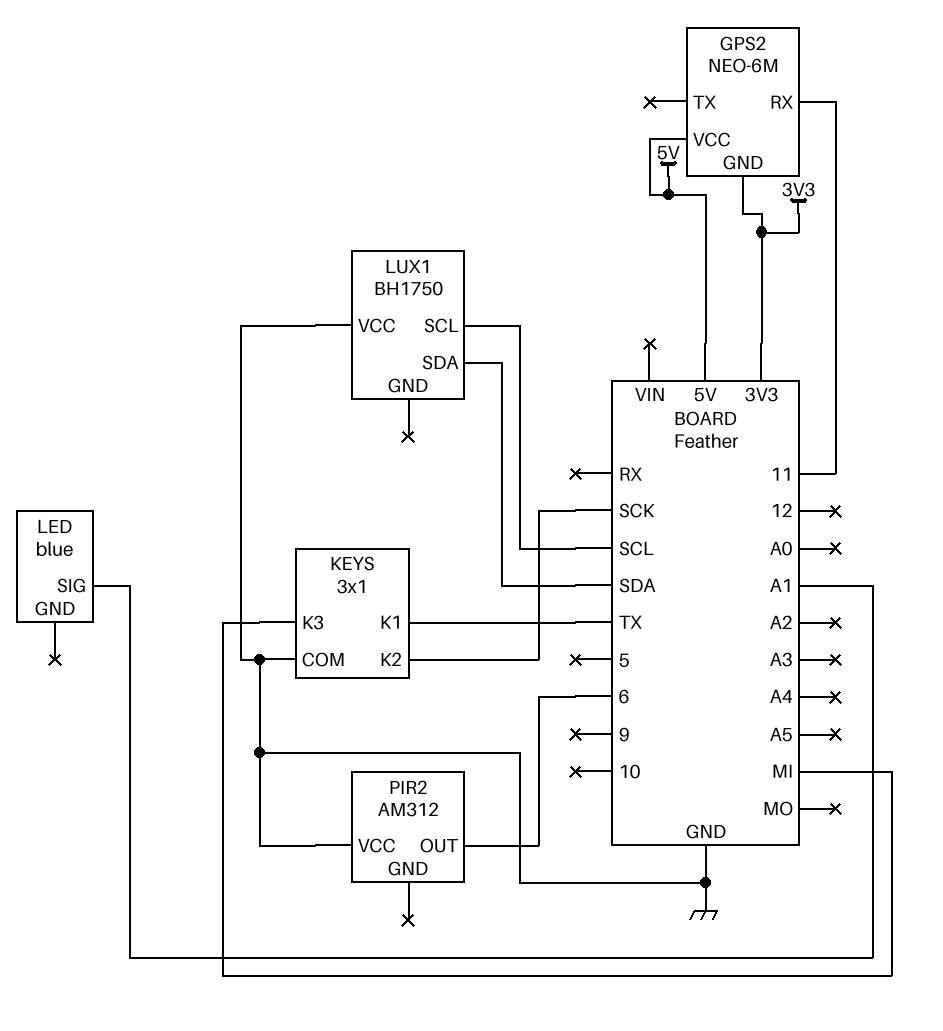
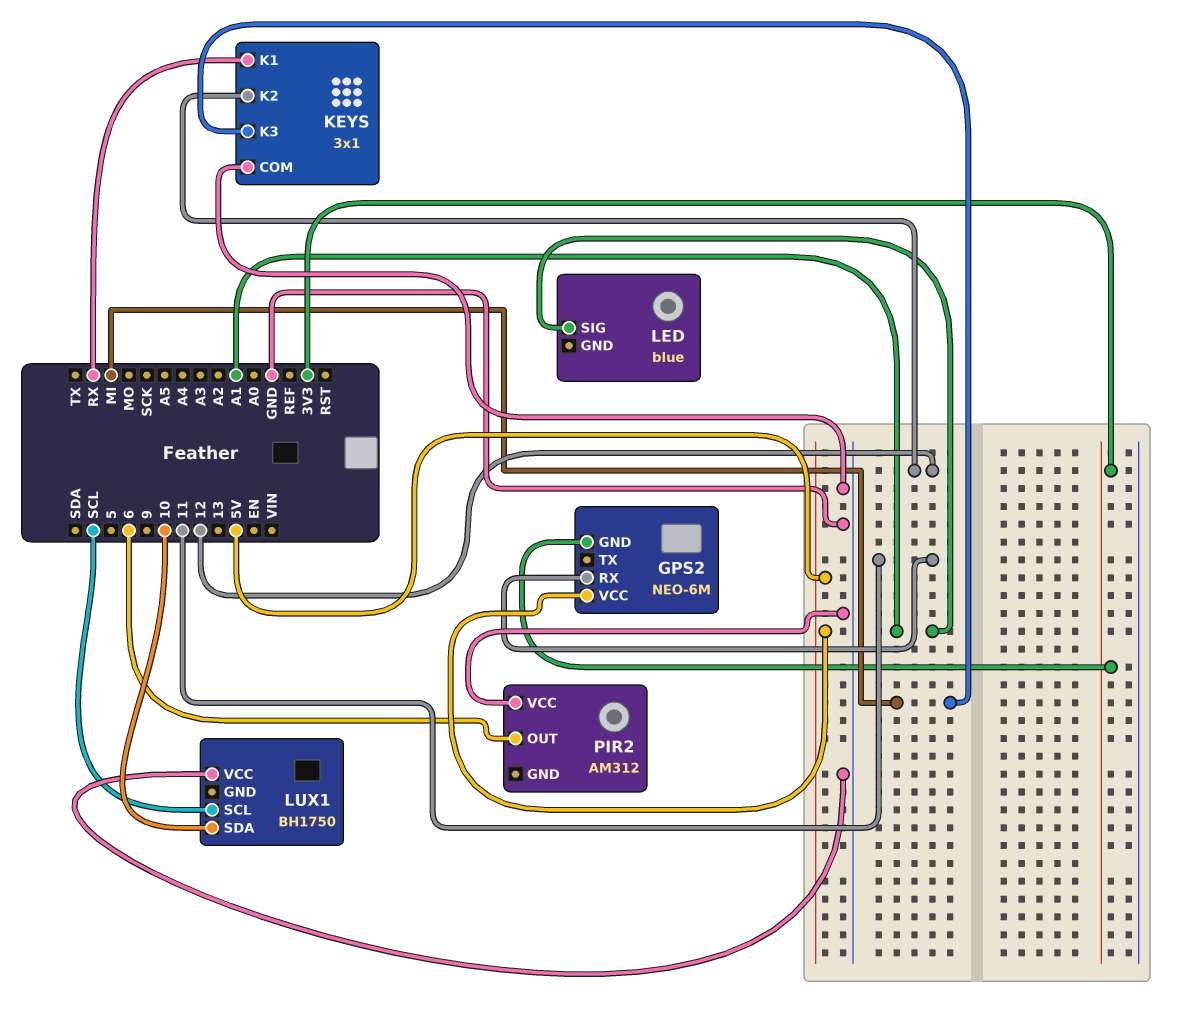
KEYS pin K1: TX -> RX
KEYS pin K2: SCK -> 12
LUX1 pin SDA: SDA -> 10

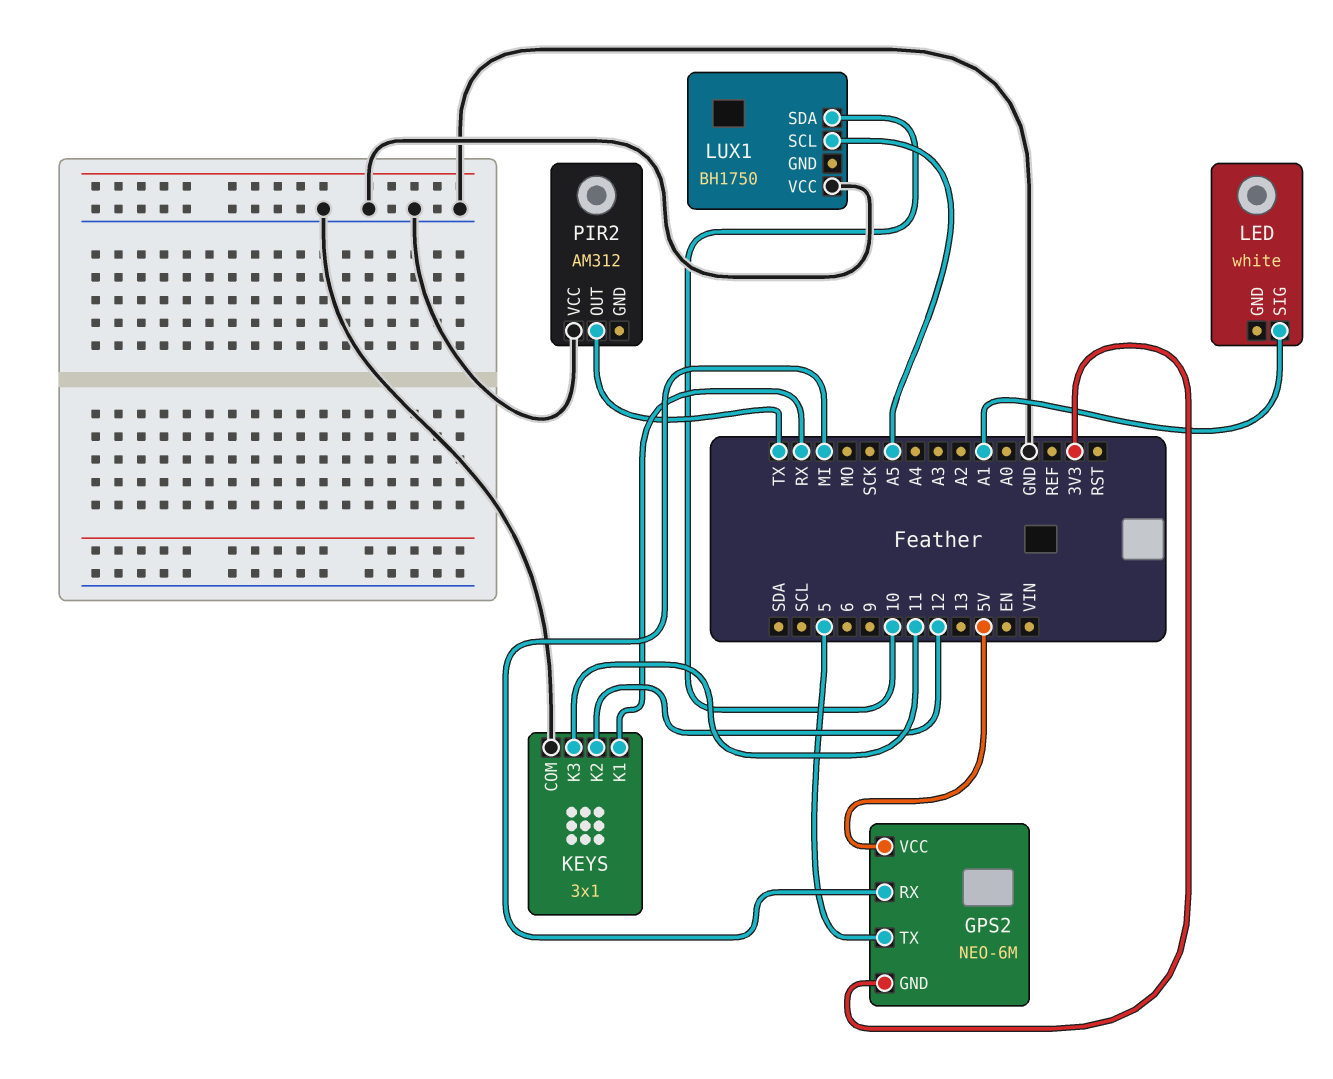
GPS2 pin RX: 11 -> MI
GPS2 pin TX: none -> 5
KEYS pin K3: MI -> 11
LED: blue -> white
LUX1 pin SCL: SCL -> A5
PIR2 pin OUT: 6 -> TX

